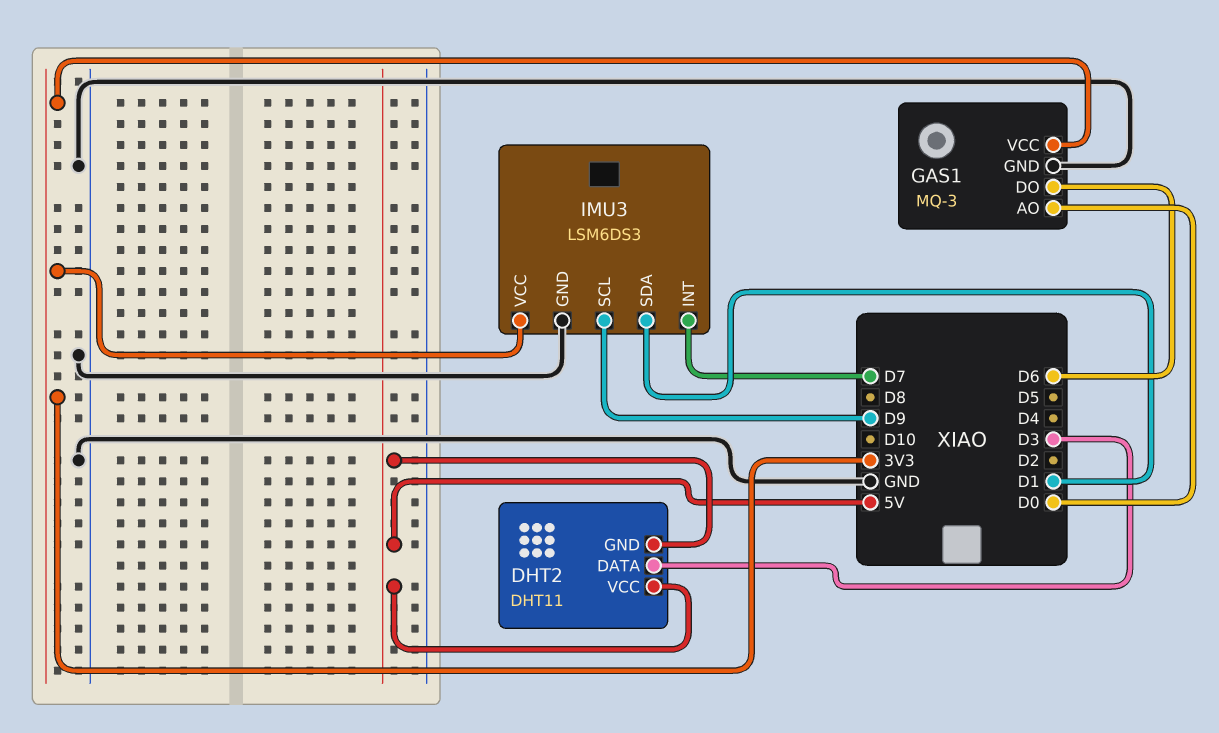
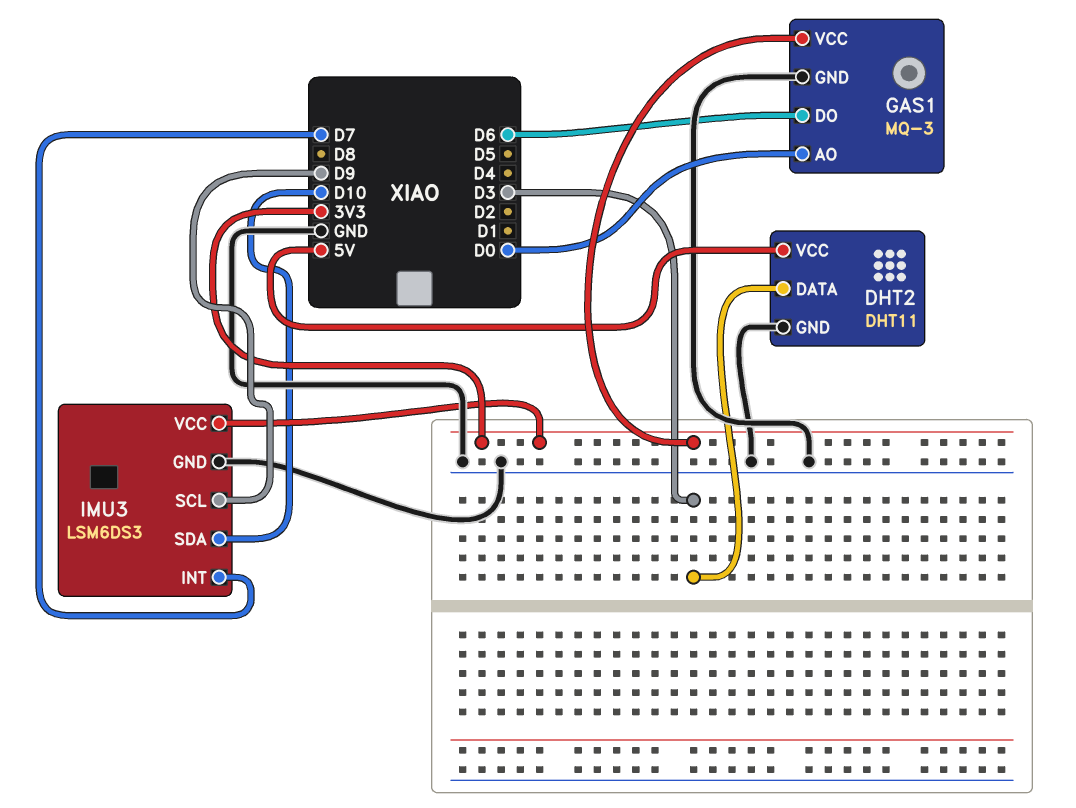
DHT2 pin GND: 5V -> GND
IMU3 pin SDA: D1 -> D10

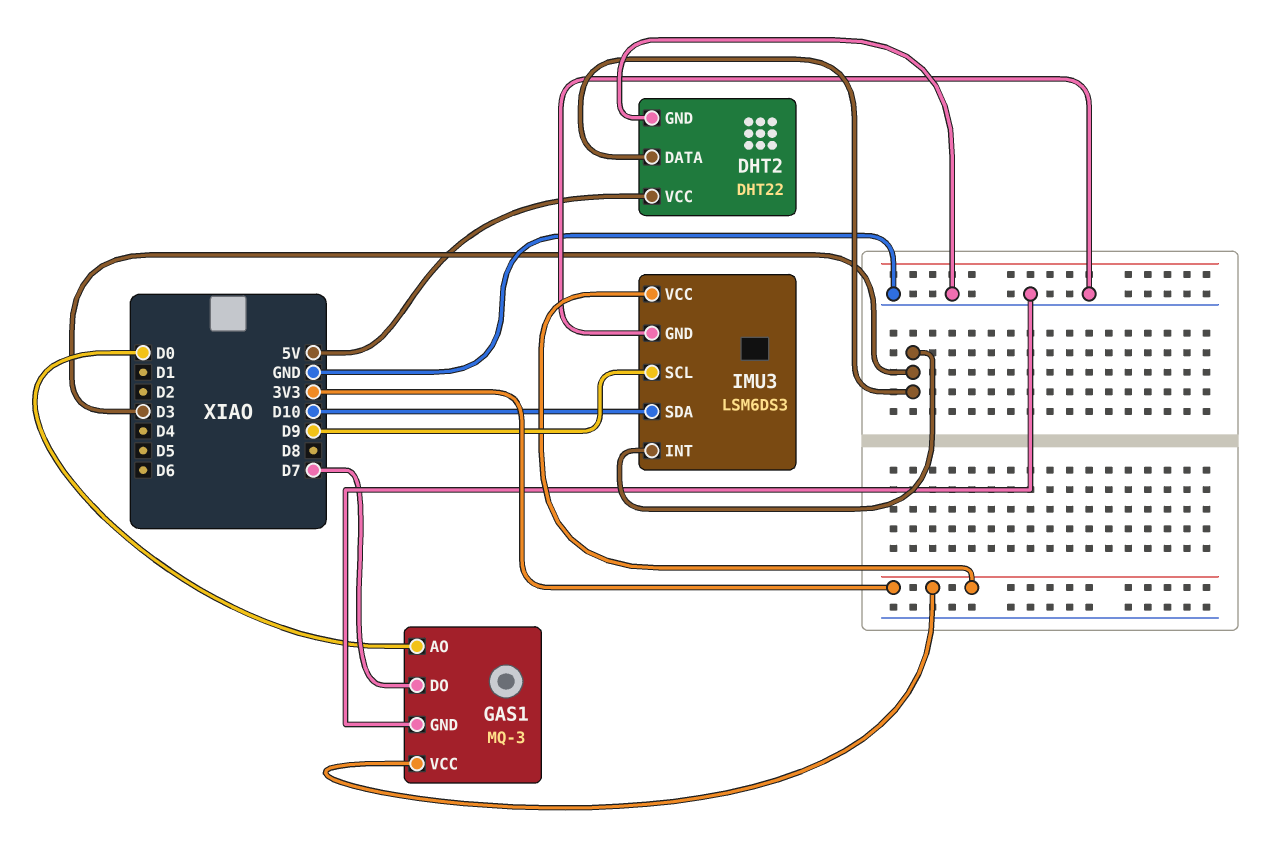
DHT2: DHT11 -> DHT22
GAS1 pin DO: D6 -> D7
IMU3 pin INT: D7 -> D3

